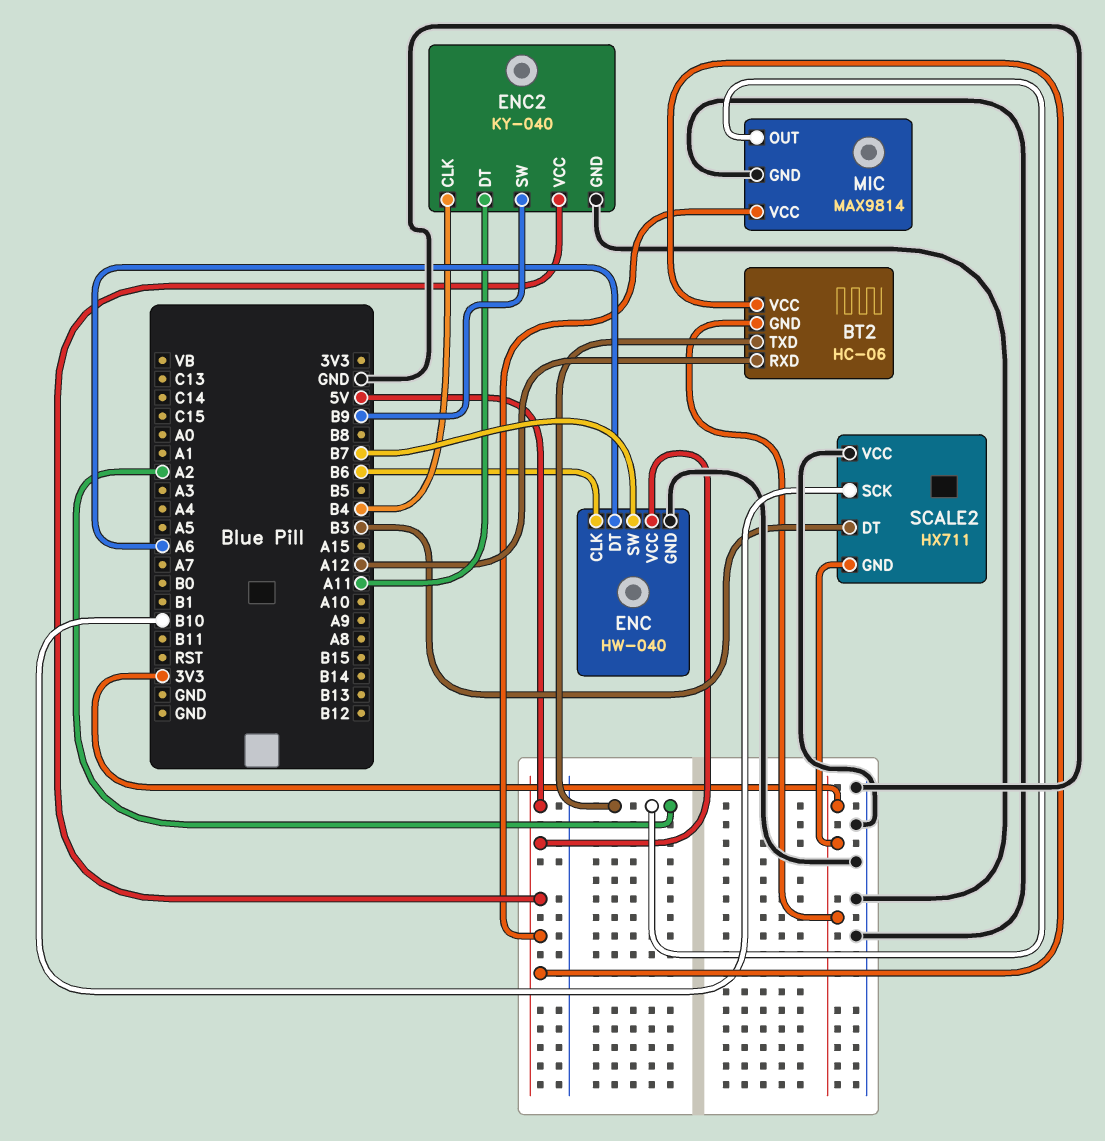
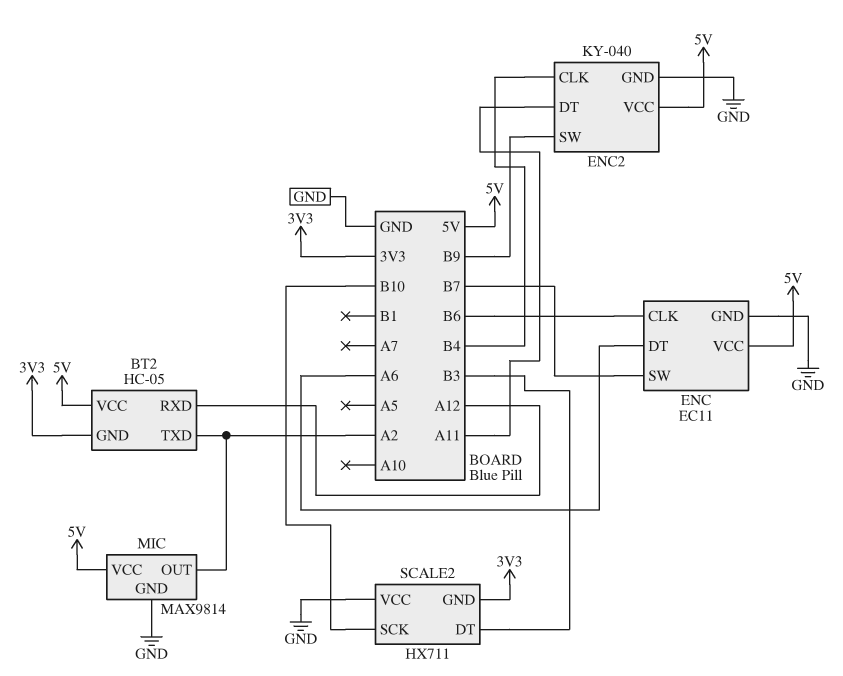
BT2: HC-06 -> HC-05
ENC: HW-040 -> EC11

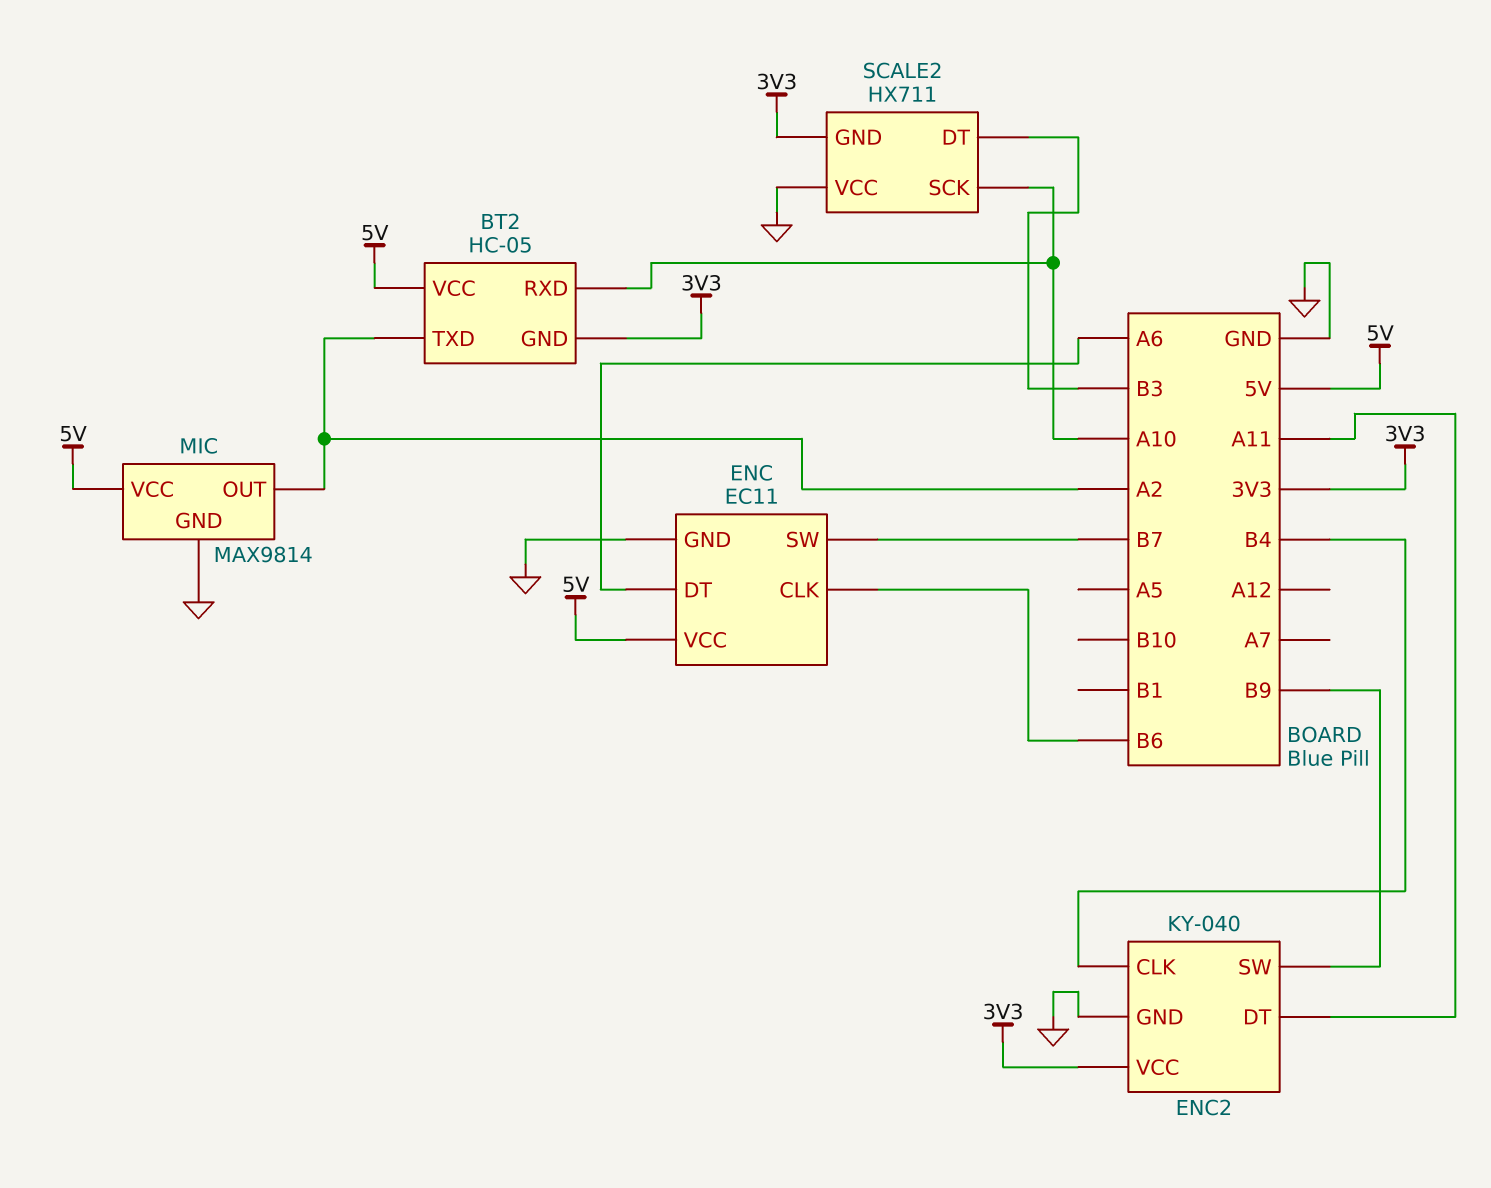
BT2 pin RXD: A12 -> A10
ENC2 pin VCC: 5V -> 3V3
SCALE2 pin SCK: B10 -> A10

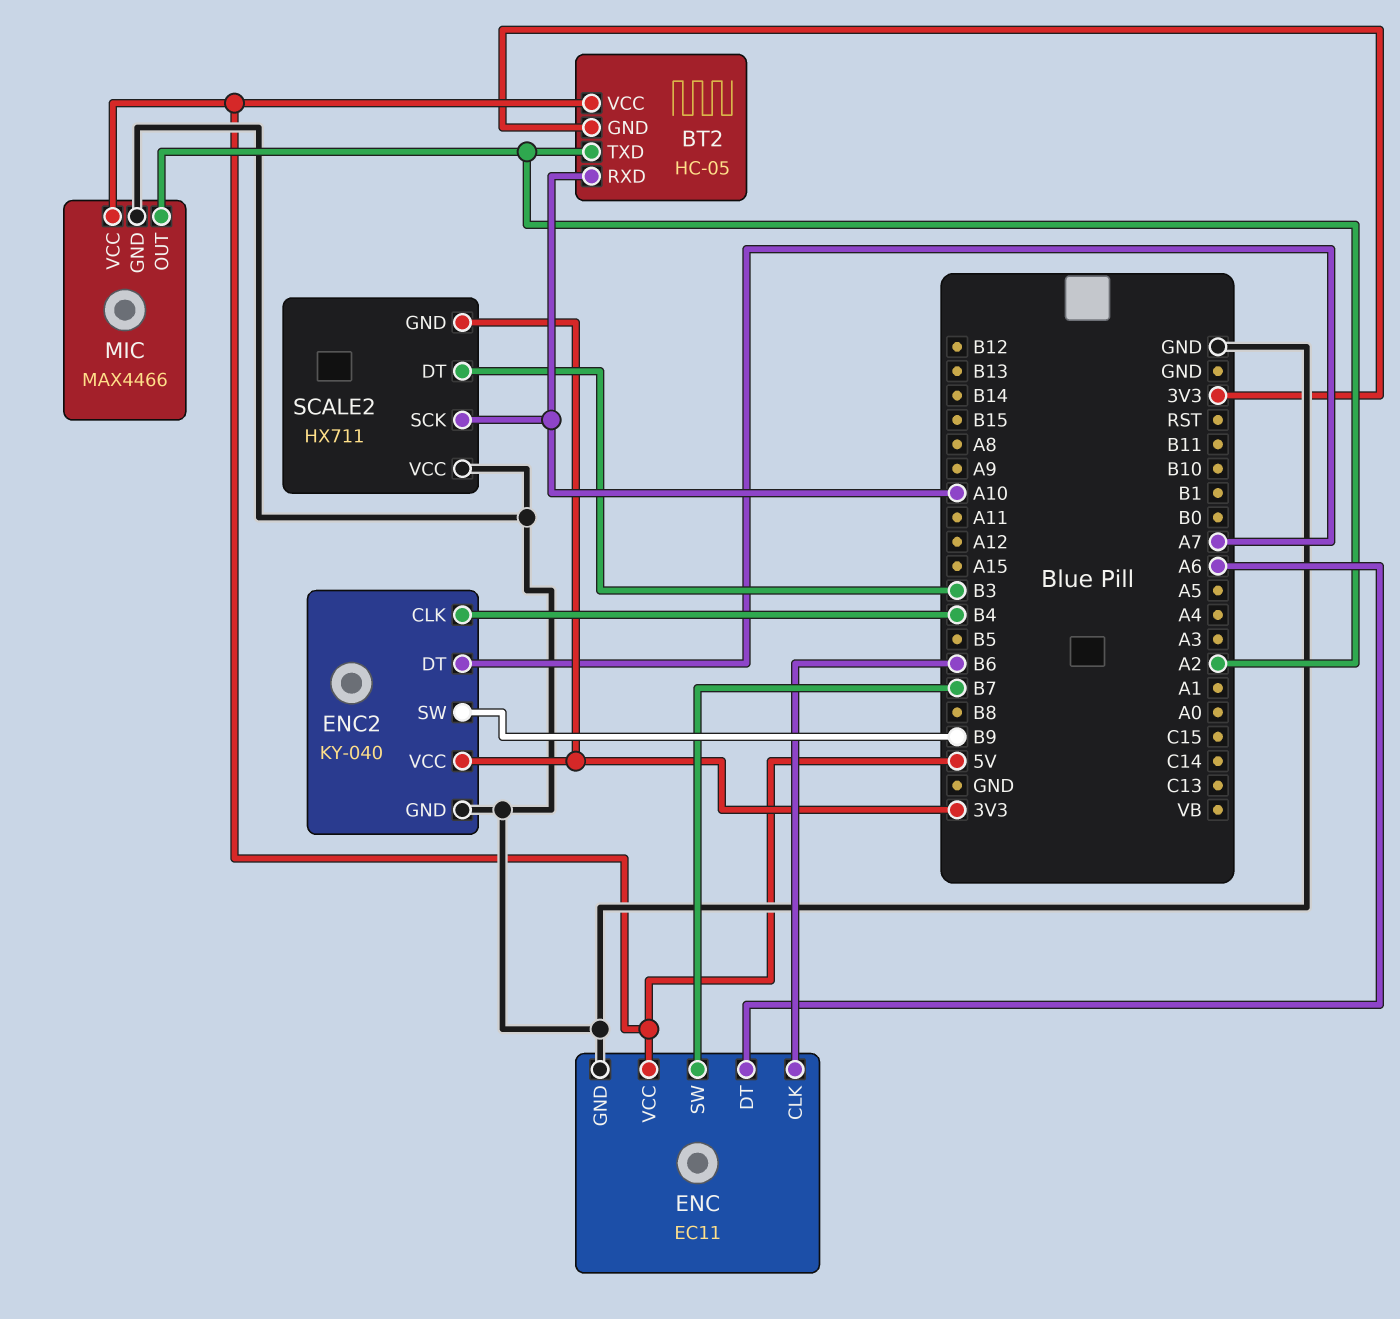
ENC2 pin DT: A11 -> A7
MIC: MAX9814 -> MAX4466

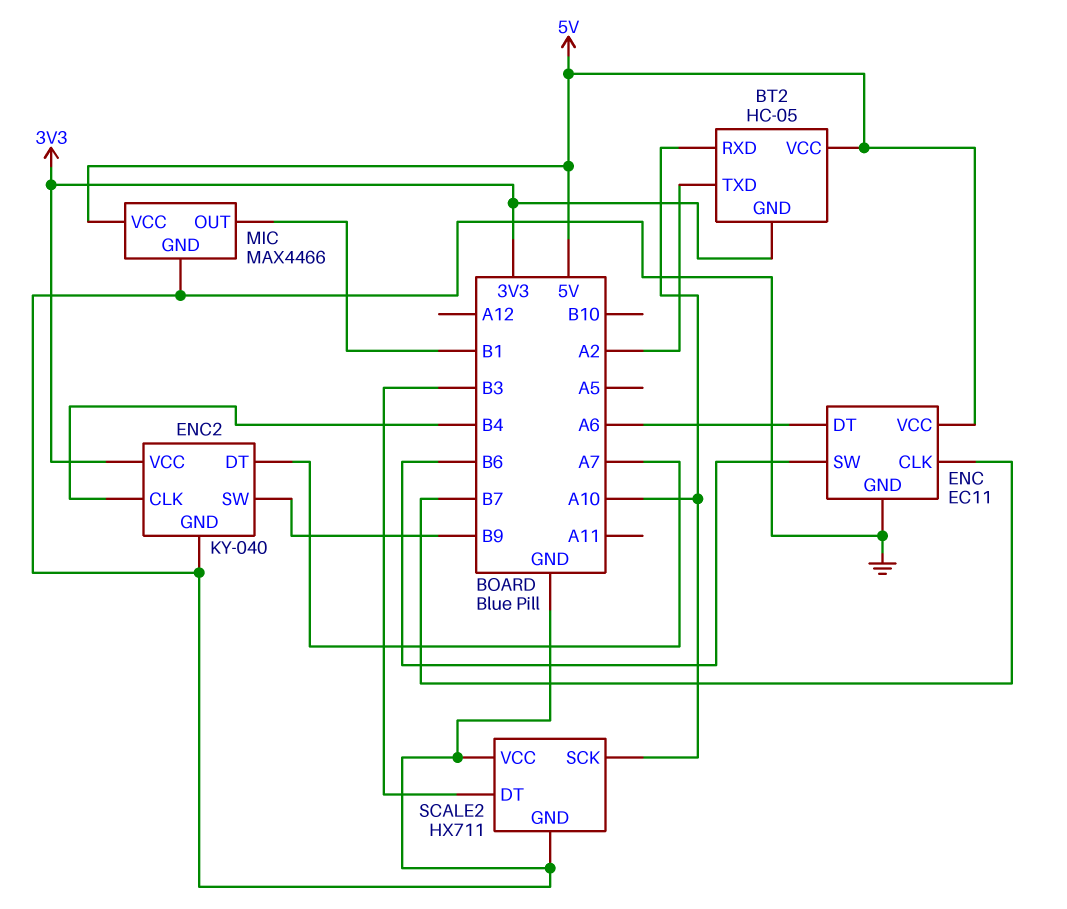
ENC pin CLK: B6 -> B7
ENC pin SW: B7 -> B6
MIC pin OUT: A2 -> B1
SCALE2 pin GND: 3V3 -> GND

